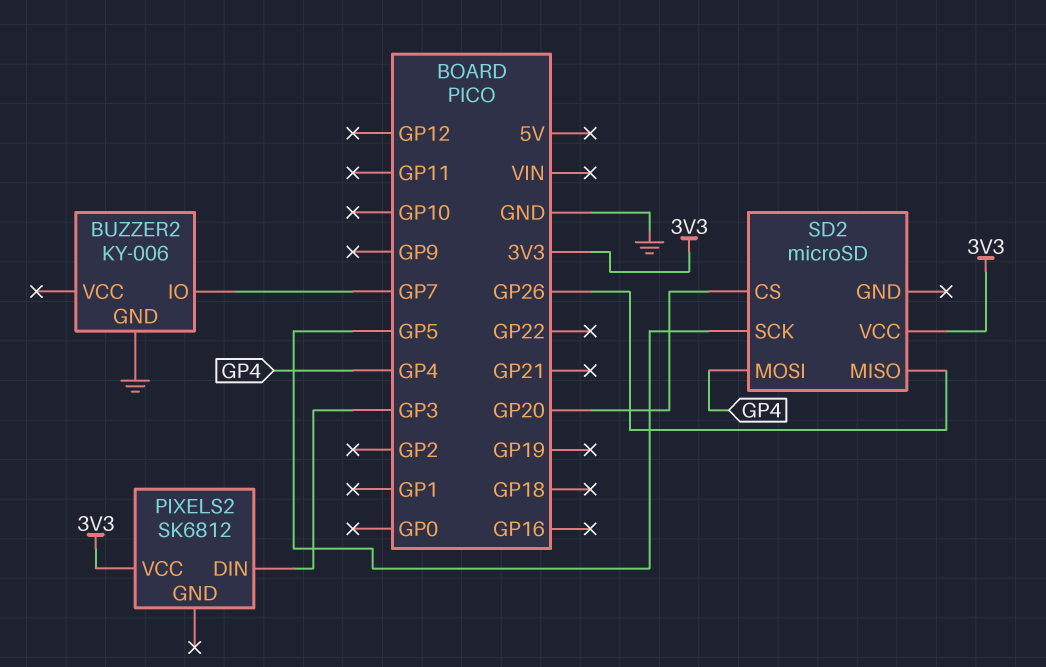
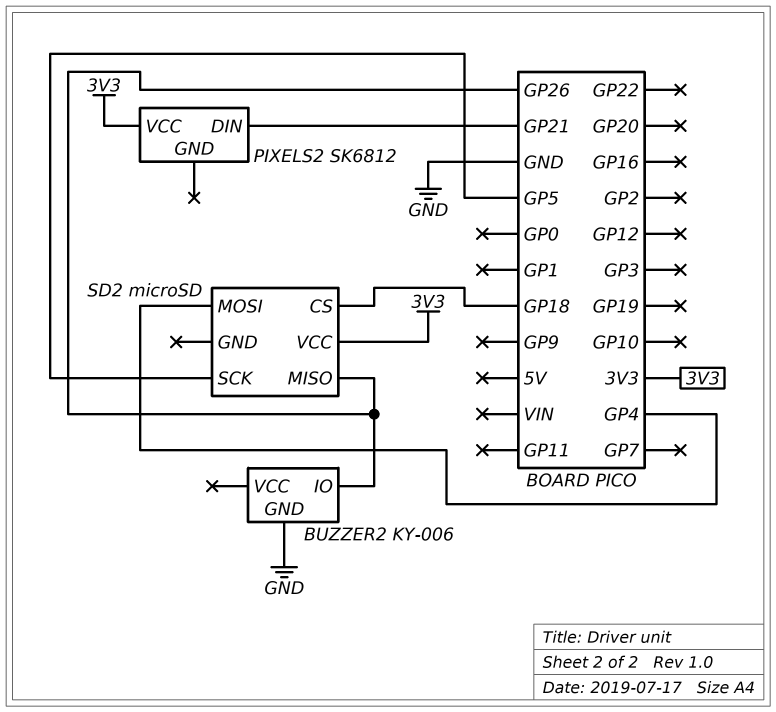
BUZZER2 pin IO: GP7 -> GP26
PIXELS2 pin DIN: GP3 -> GP21
SD2 pin CS: GP20 -> GP18

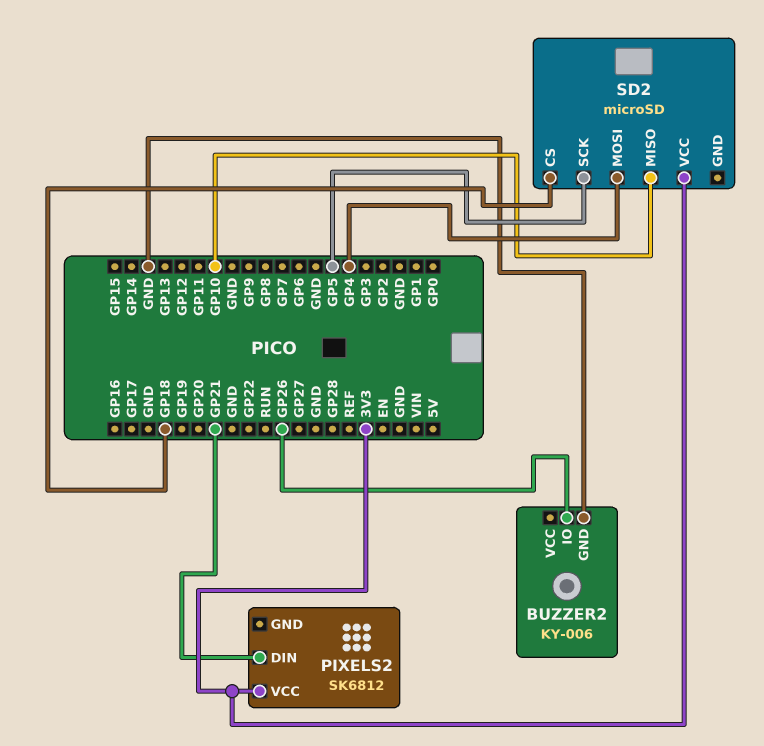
SD2 pin MISO: GP26 -> GP10

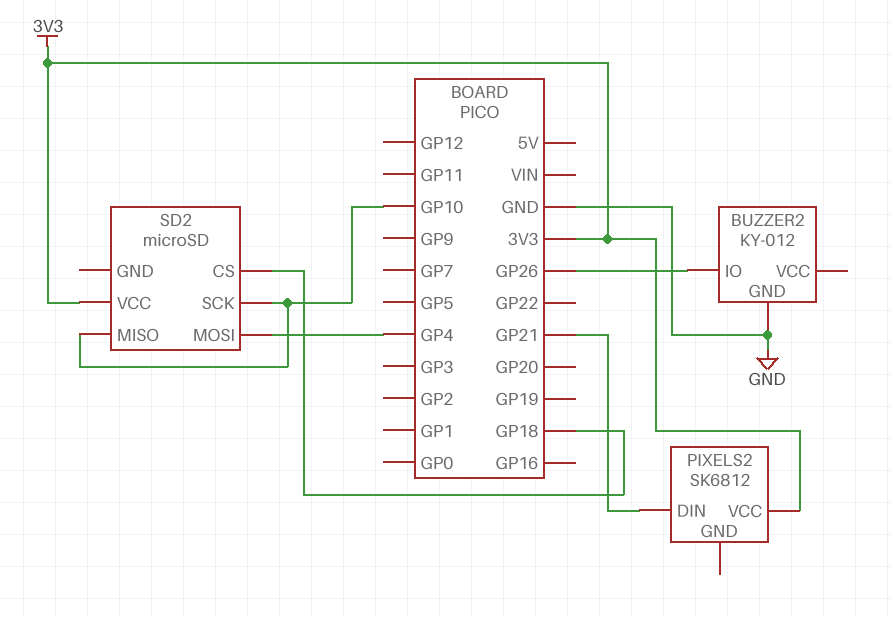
BUZZER2: KY-006 -> KY-012
SD2 pin SCK: GP5 -> GP10

